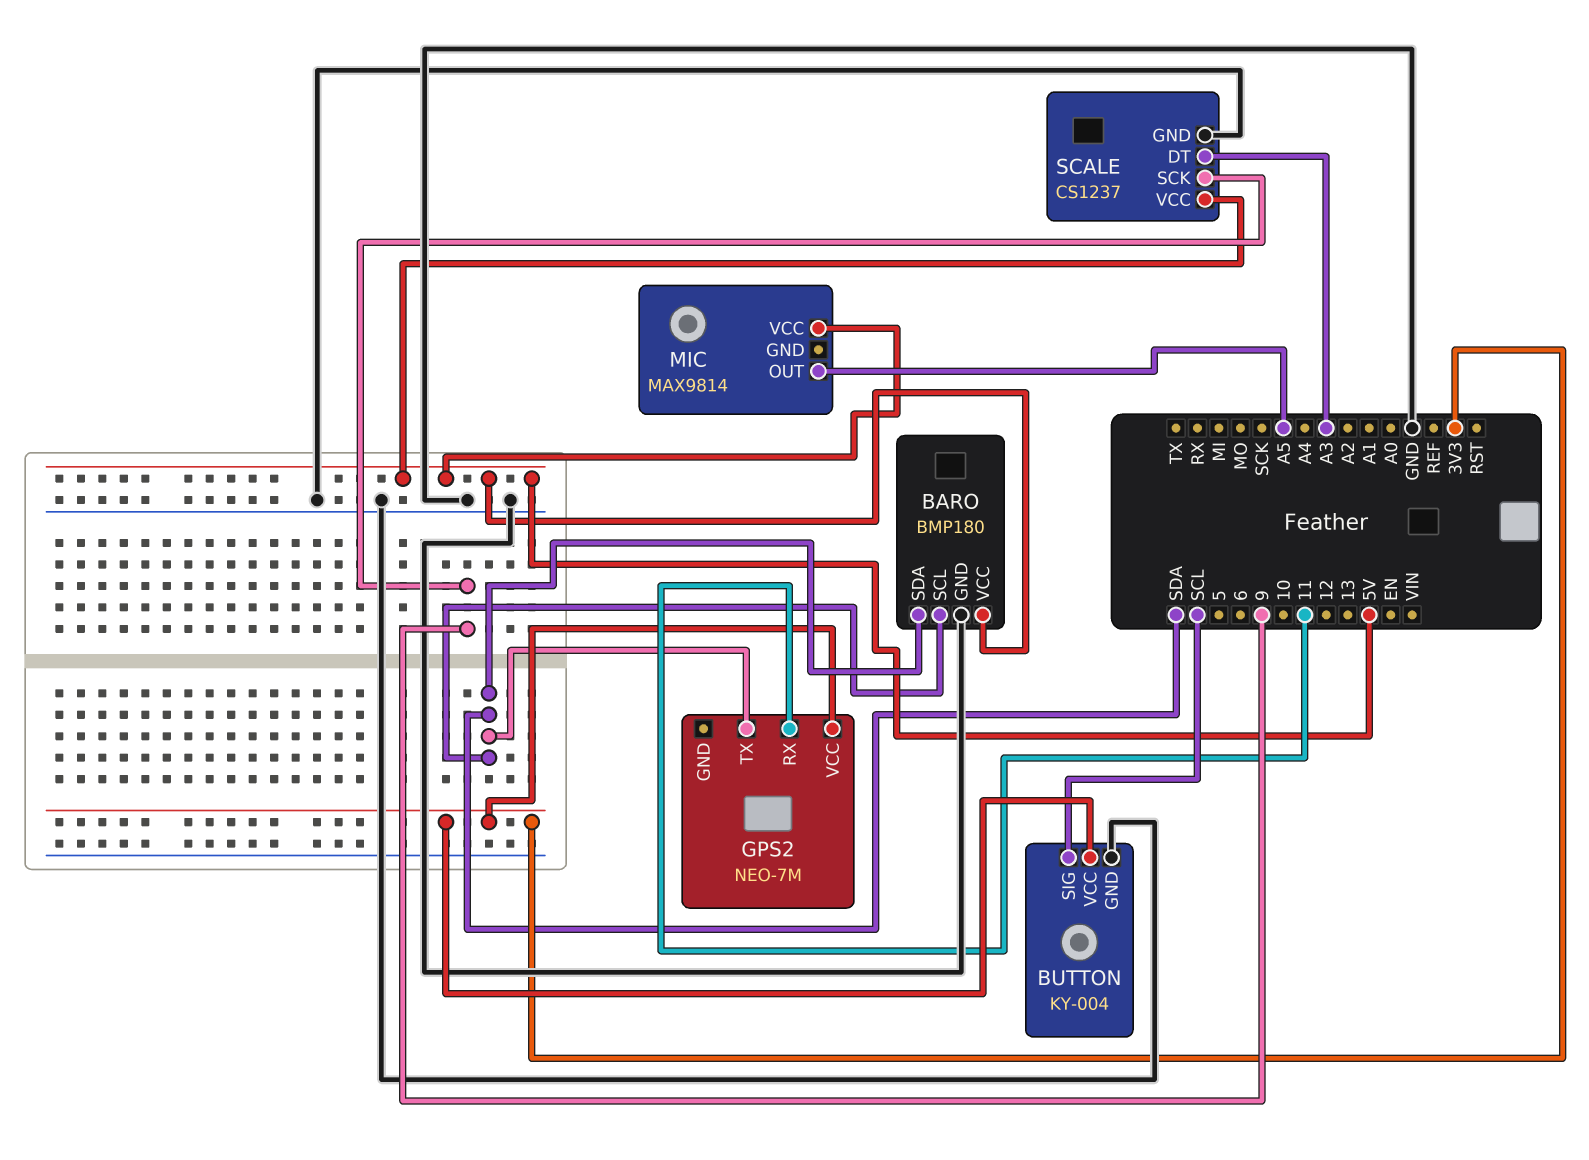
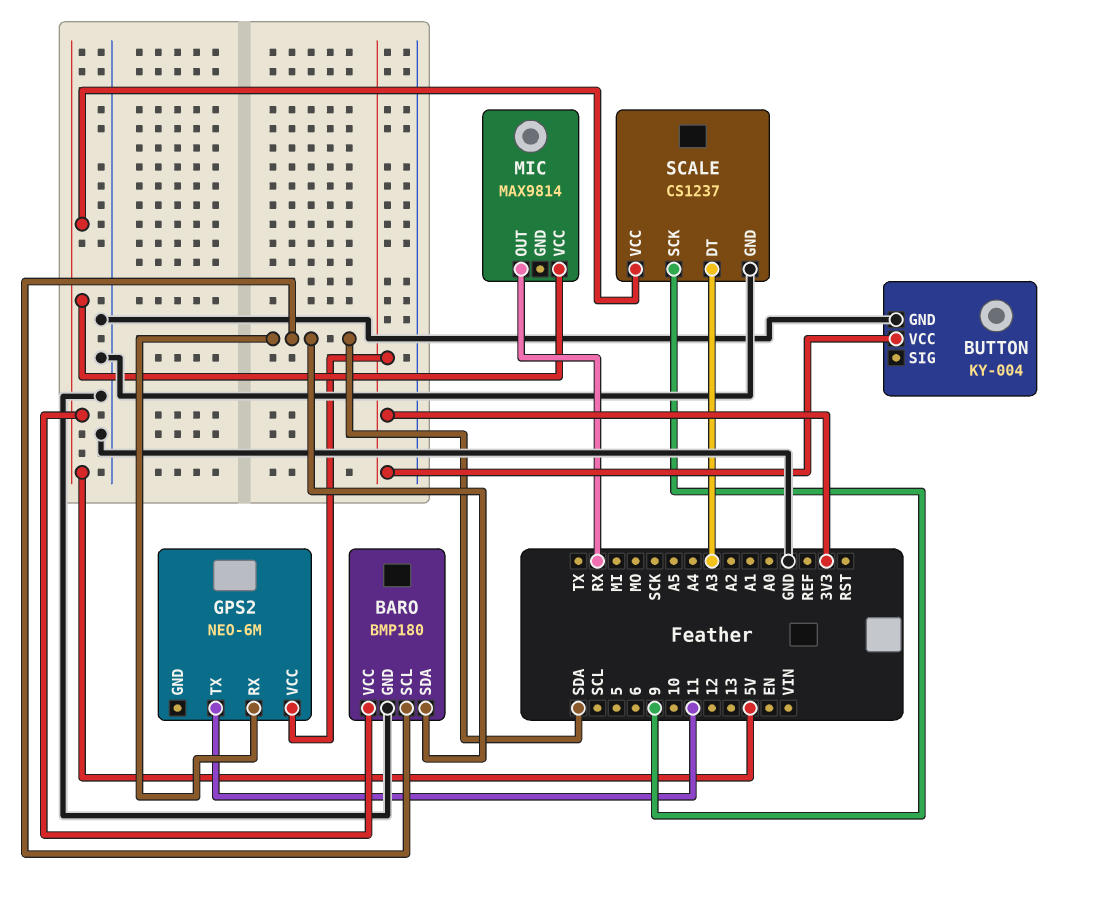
BUTTON pin SIG: SCL -> none
GPS2: NEO-7M -> NEO-6M
GPS2 pin RX: 11 -> SDA
GPS2 pin TX: SDA -> 11
MIC pin OUT: A5 -> RX

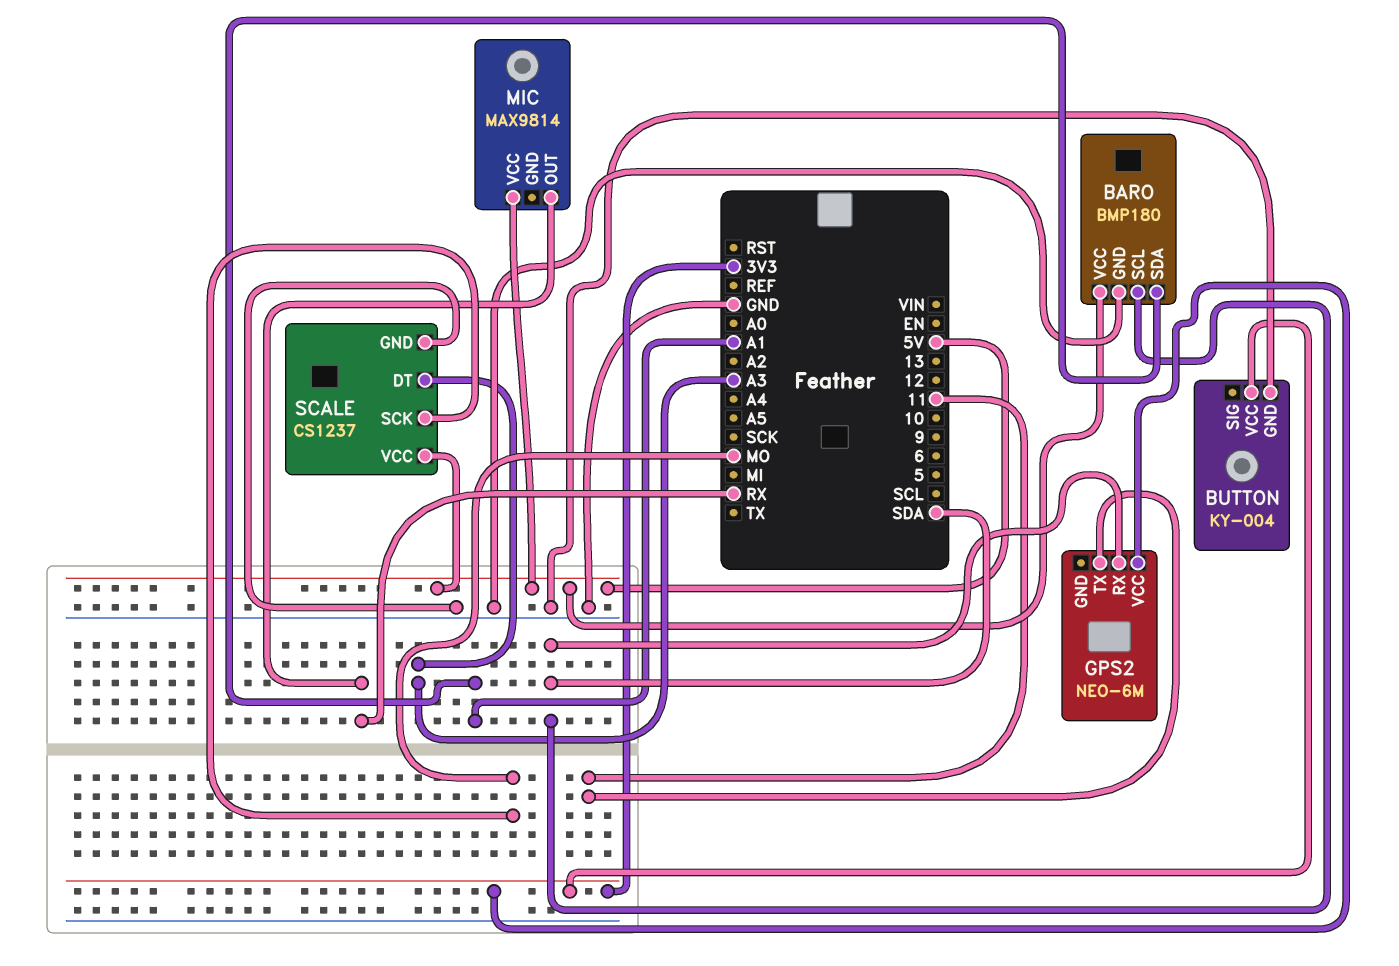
BARO pin SDA: SDA -> A1
SCALE pin SCK: 9 -> MO

